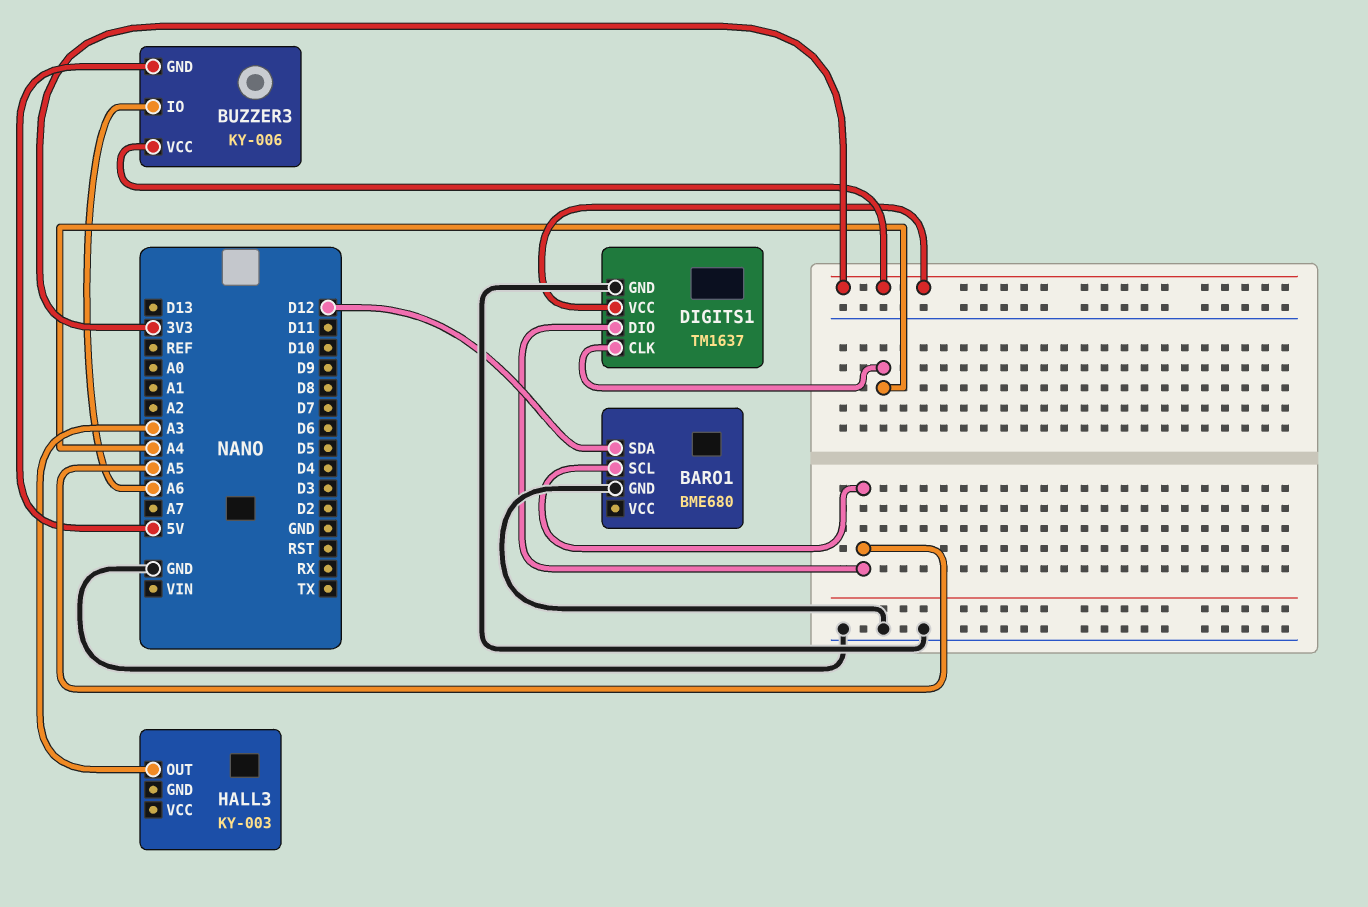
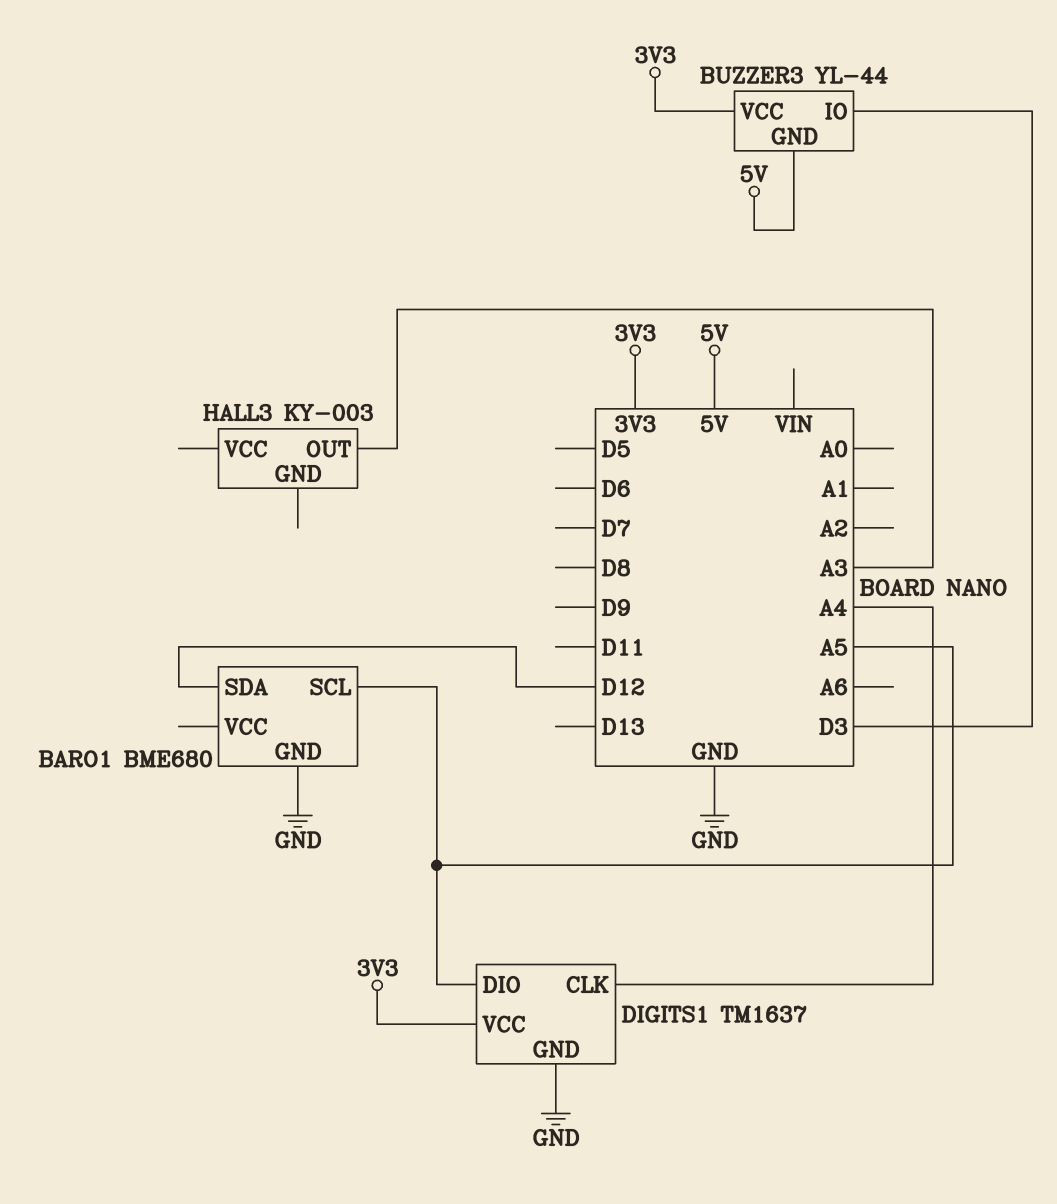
BUZZER3: KY-006 -> YL-44
BUZZER3 pin IO: A6 -> D3

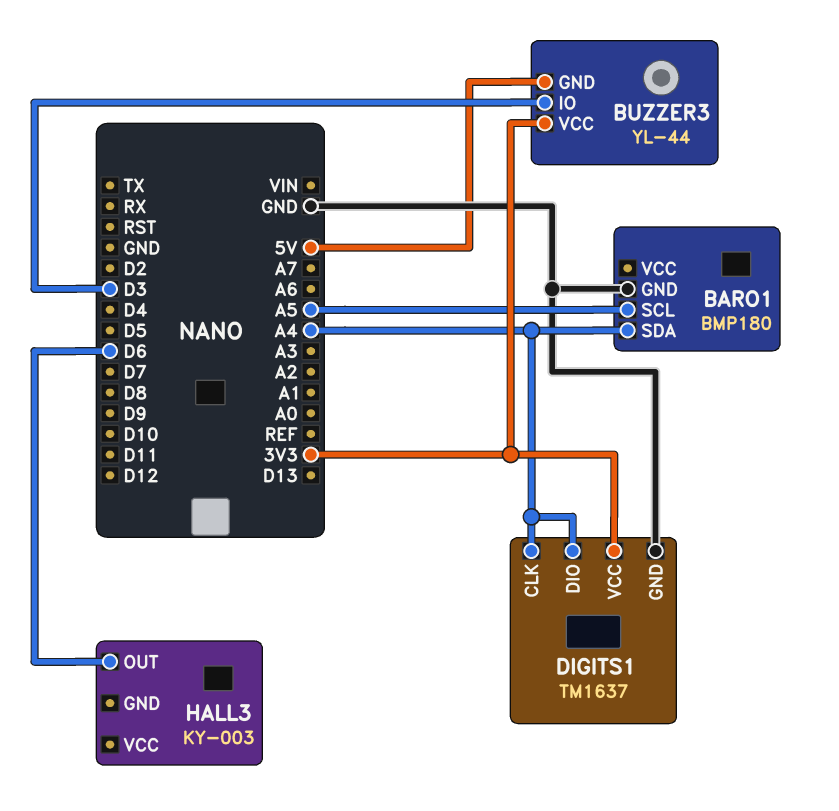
BARO1: BME680 -> BMP180
BARO1 pin SDA: D12 -> A4
DIGITS1 pin DIO: A5 -> A4
HALL3 pin OUT: A3 -> D6

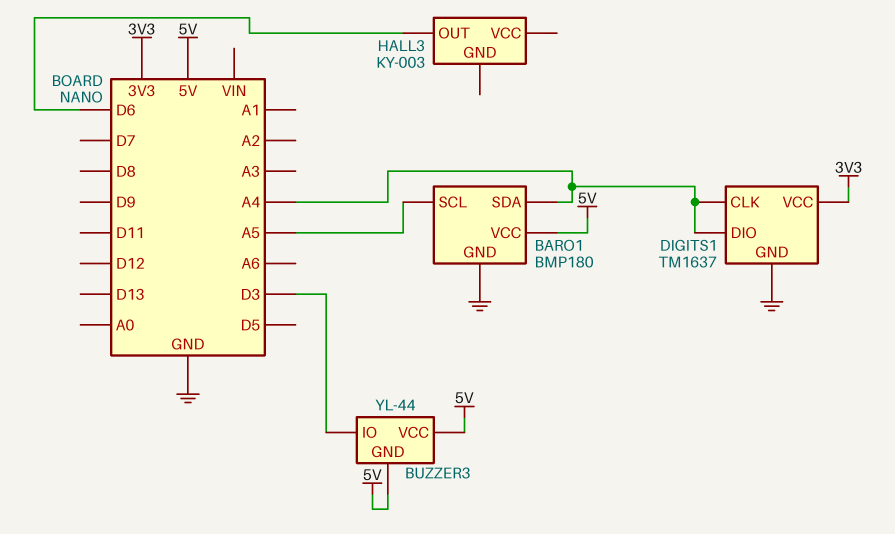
BARO1 pin VCC: none -> 5V
BUZZER3 pin VCC: 3V3 -> 5V

